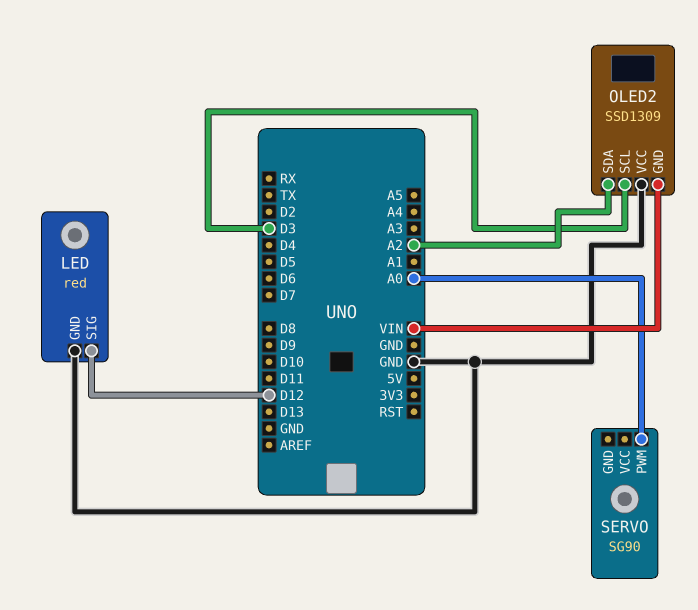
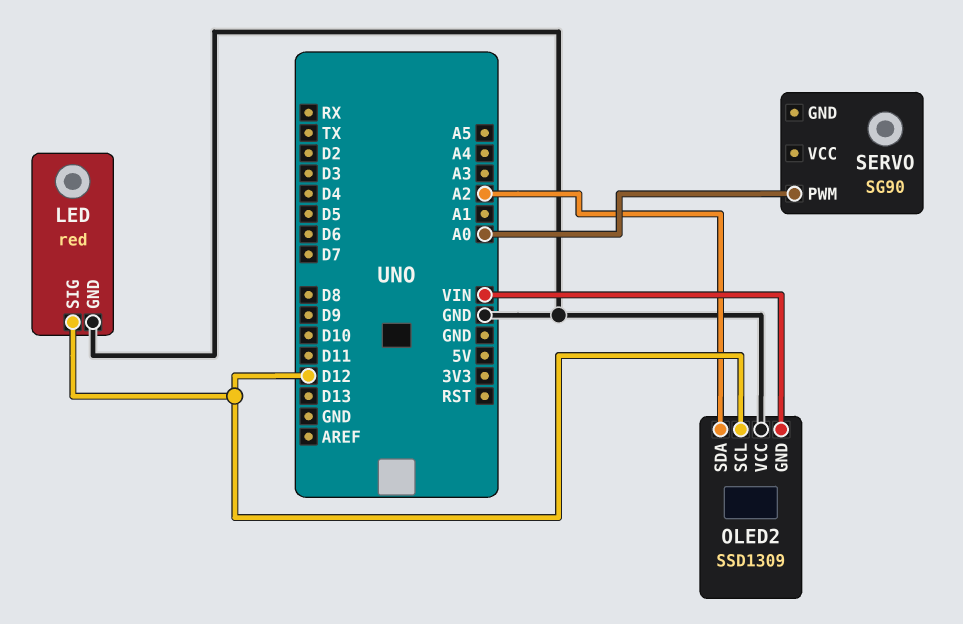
OLED2 pin SCL: D3 -> D12

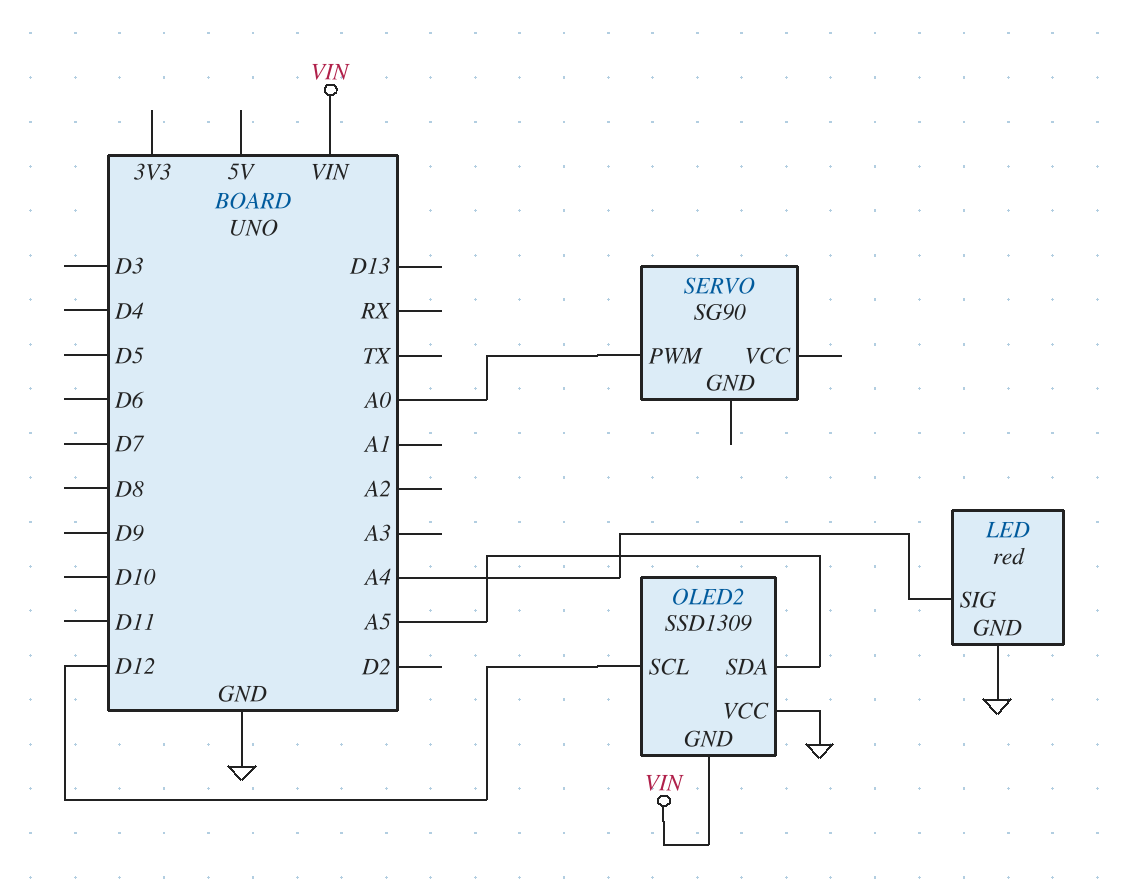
LED pin SIG: D12 -> A4
OLED2 pin SDA: A2 -> A5

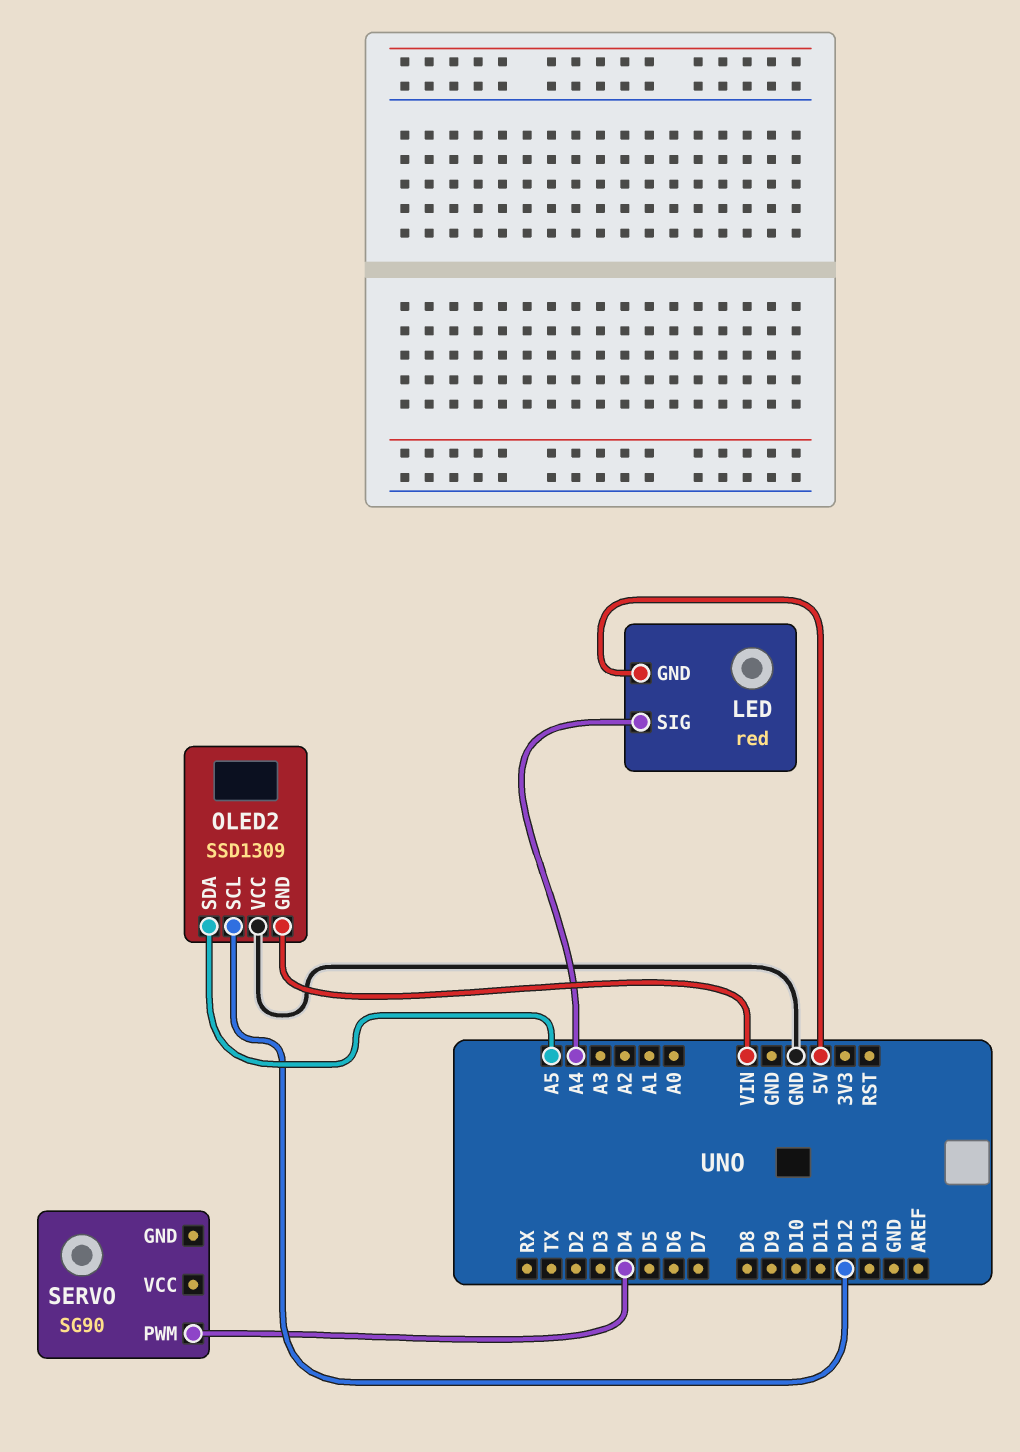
LED pin GND: GND -> 5V
SERVO pin PWM: A0 -> D4

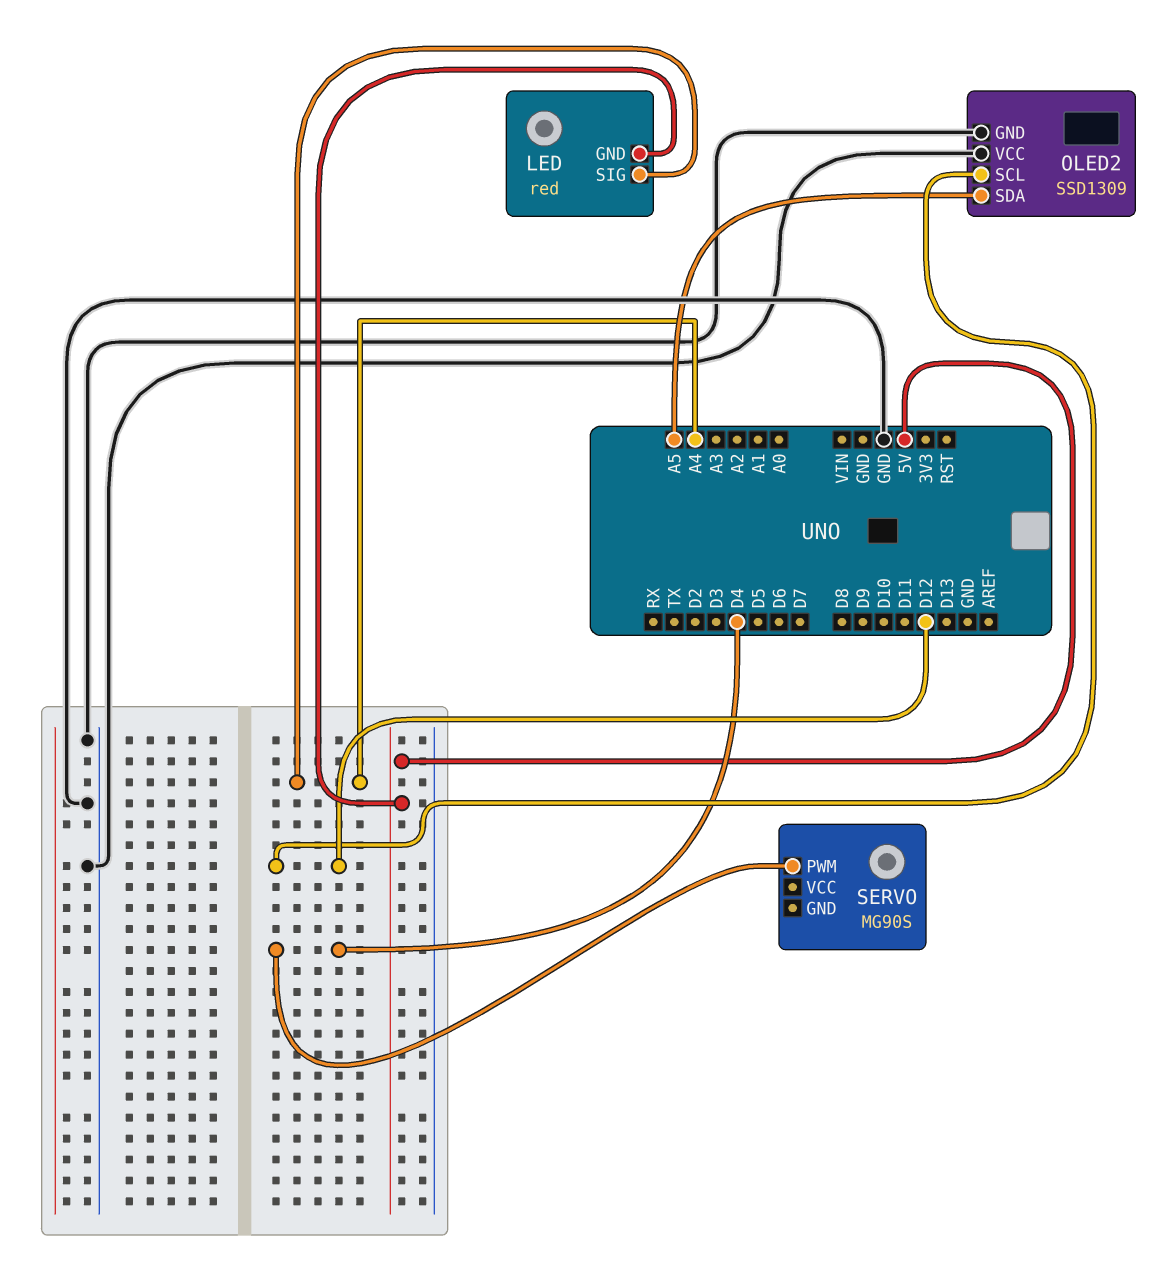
OLED2 pin GND: VIN -> GND
SERVO: SG90 -> MG90S

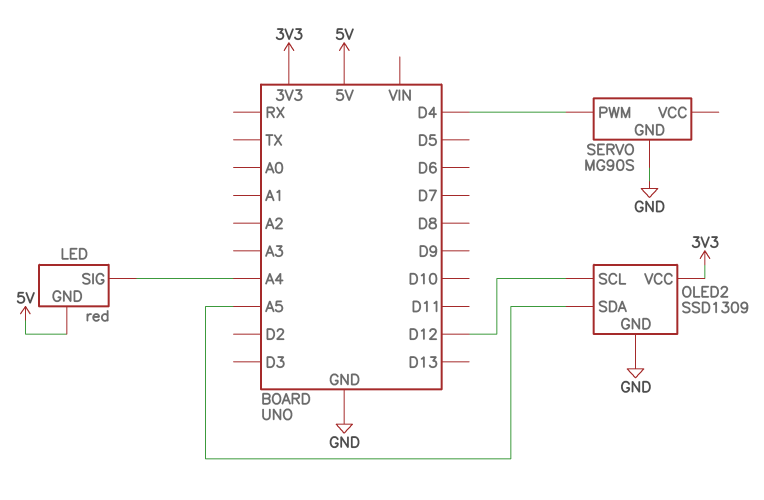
OLED2 pin VCC: GND -> 3V3
SERVO pin GND: none -> GND

